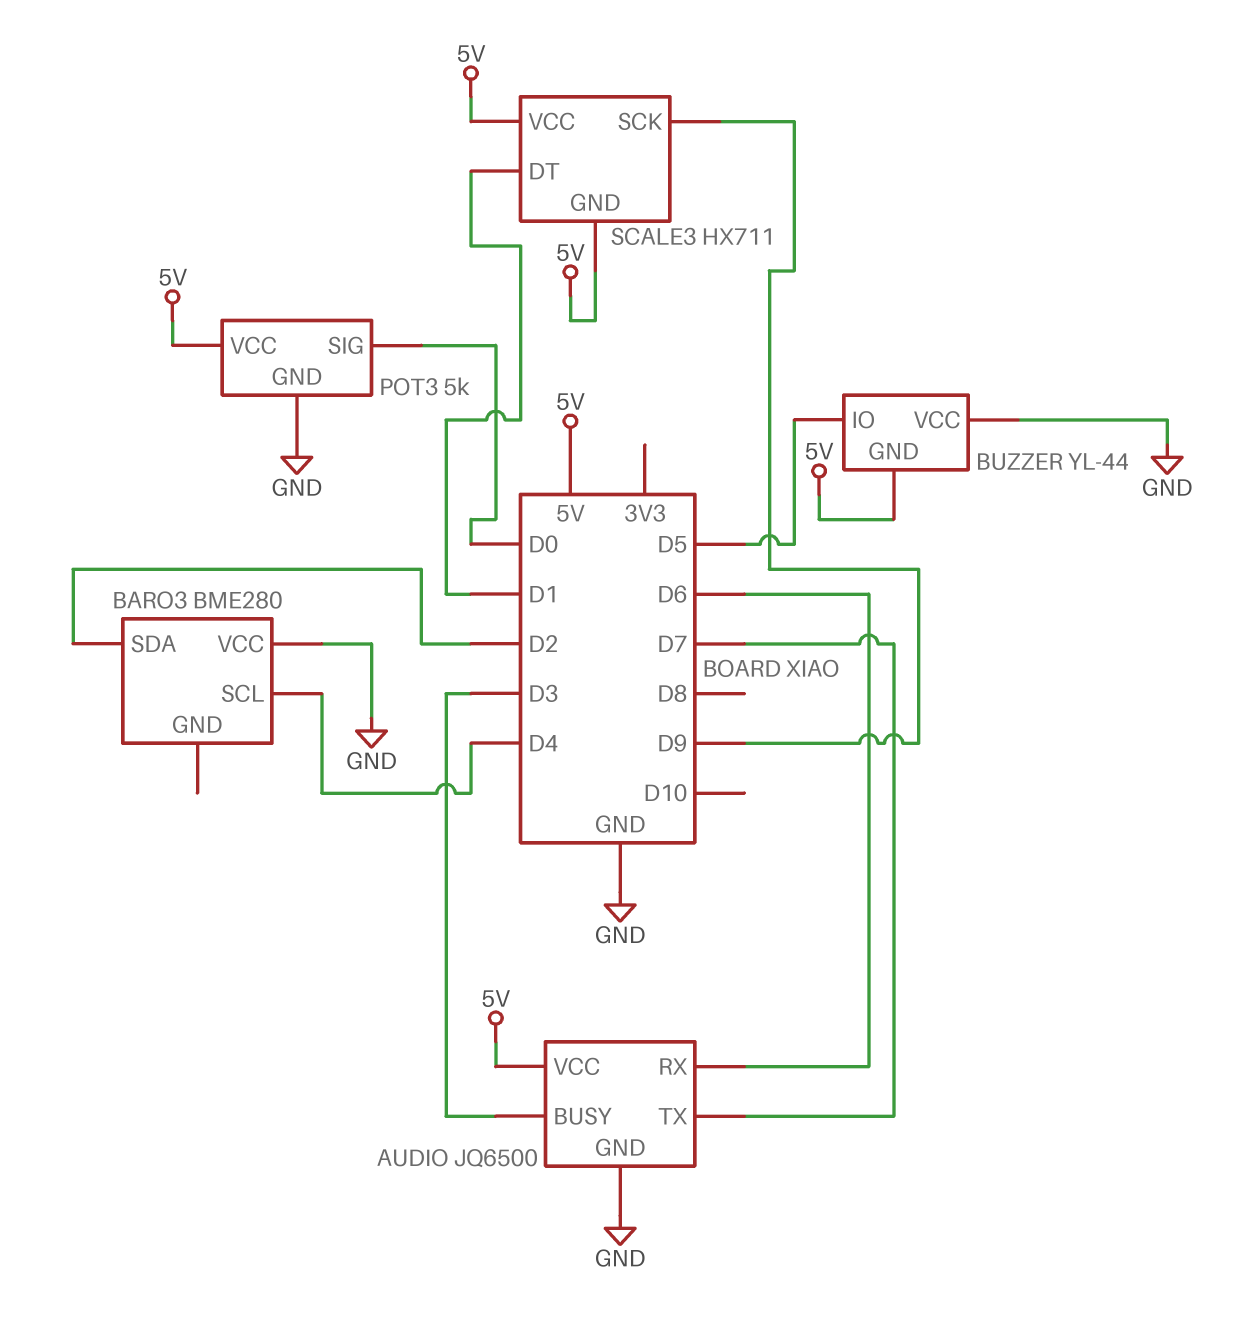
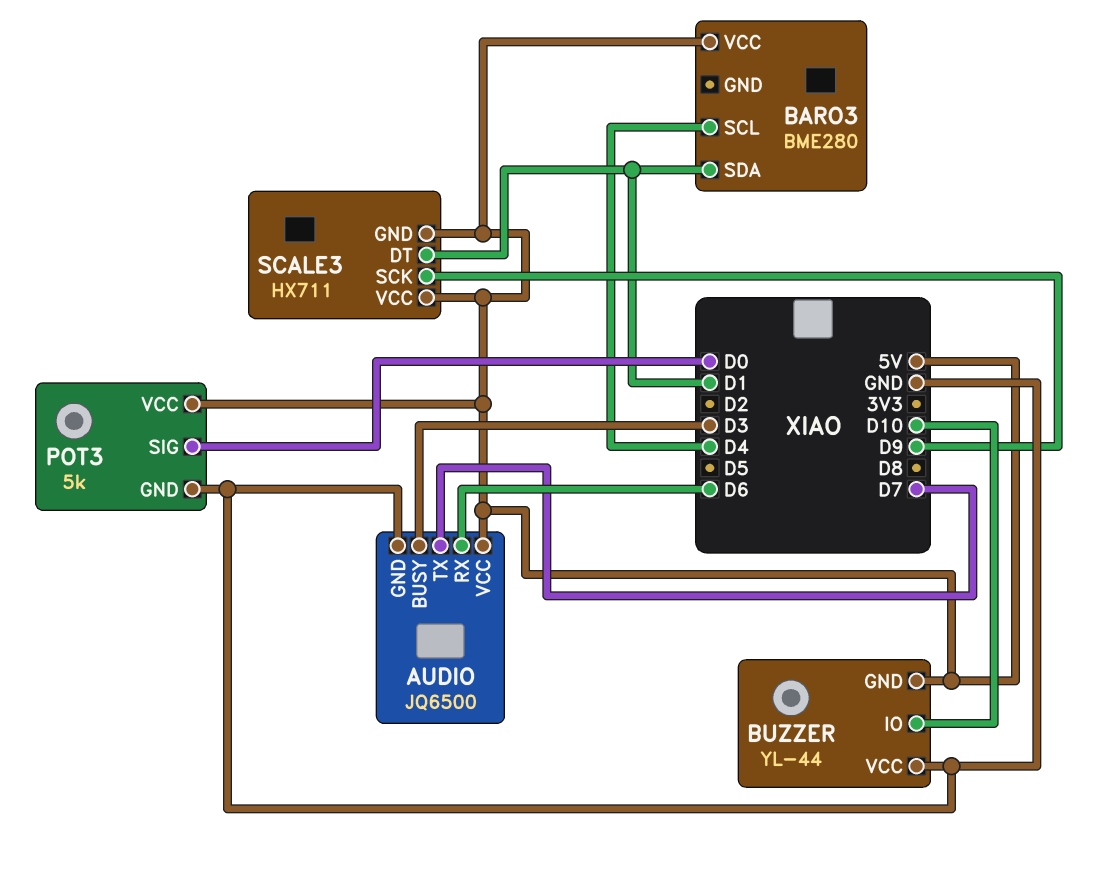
BARO3 pin SDA: D2 -> D1
BARO3 pin VCC: GND -> 5V
BUZZER pin IO: D5 -> D10

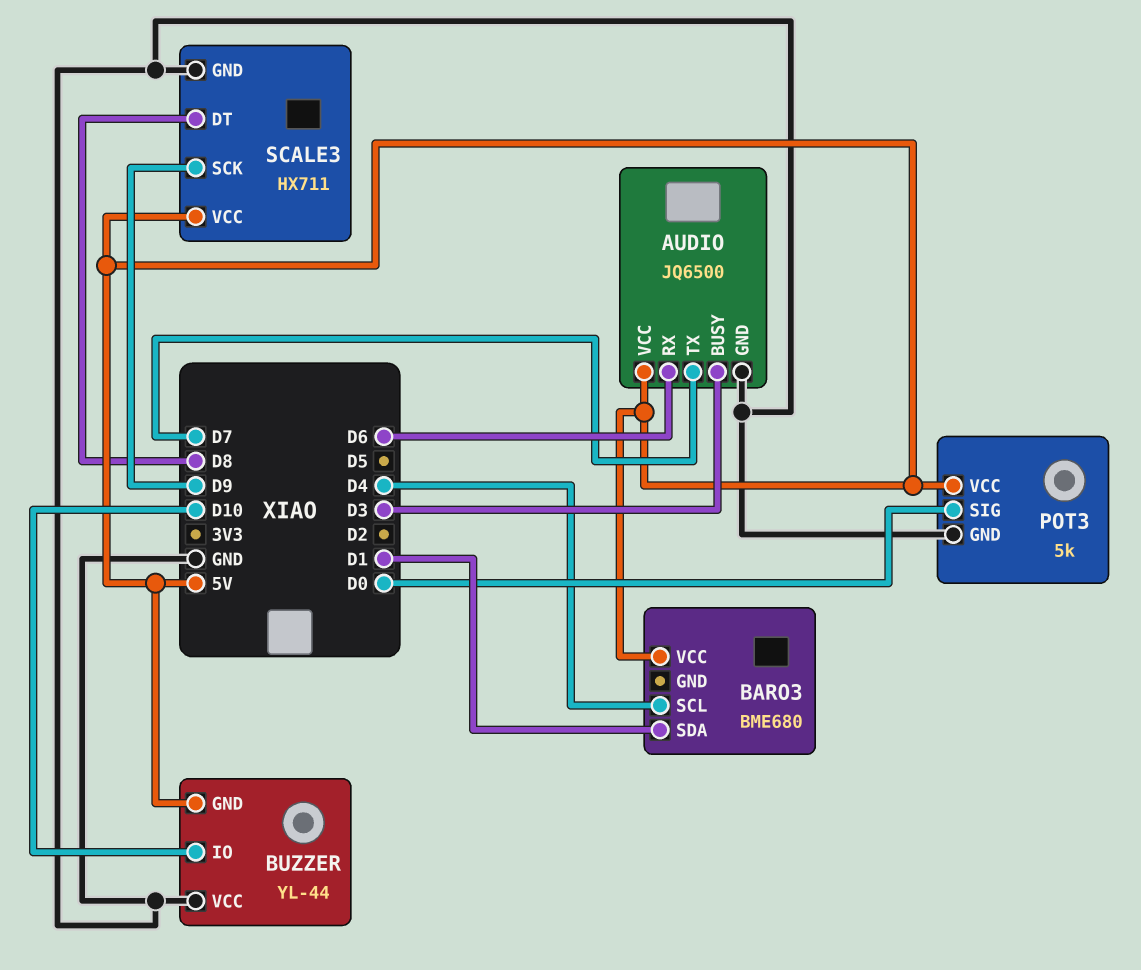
BARO3: BME280 -> BME680
SCALE3 pin DT: D1 -> D8
SCALE3 pin GND: 5V -> GND

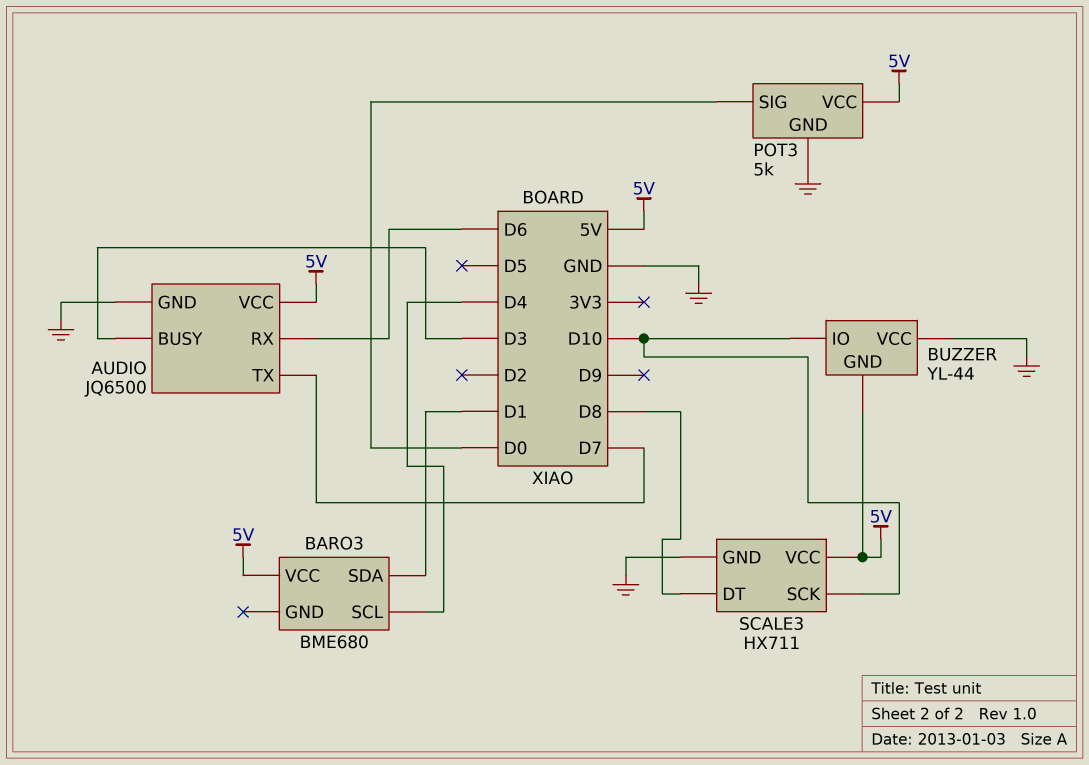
SCALE3 pin SCK: D9 -> D10

